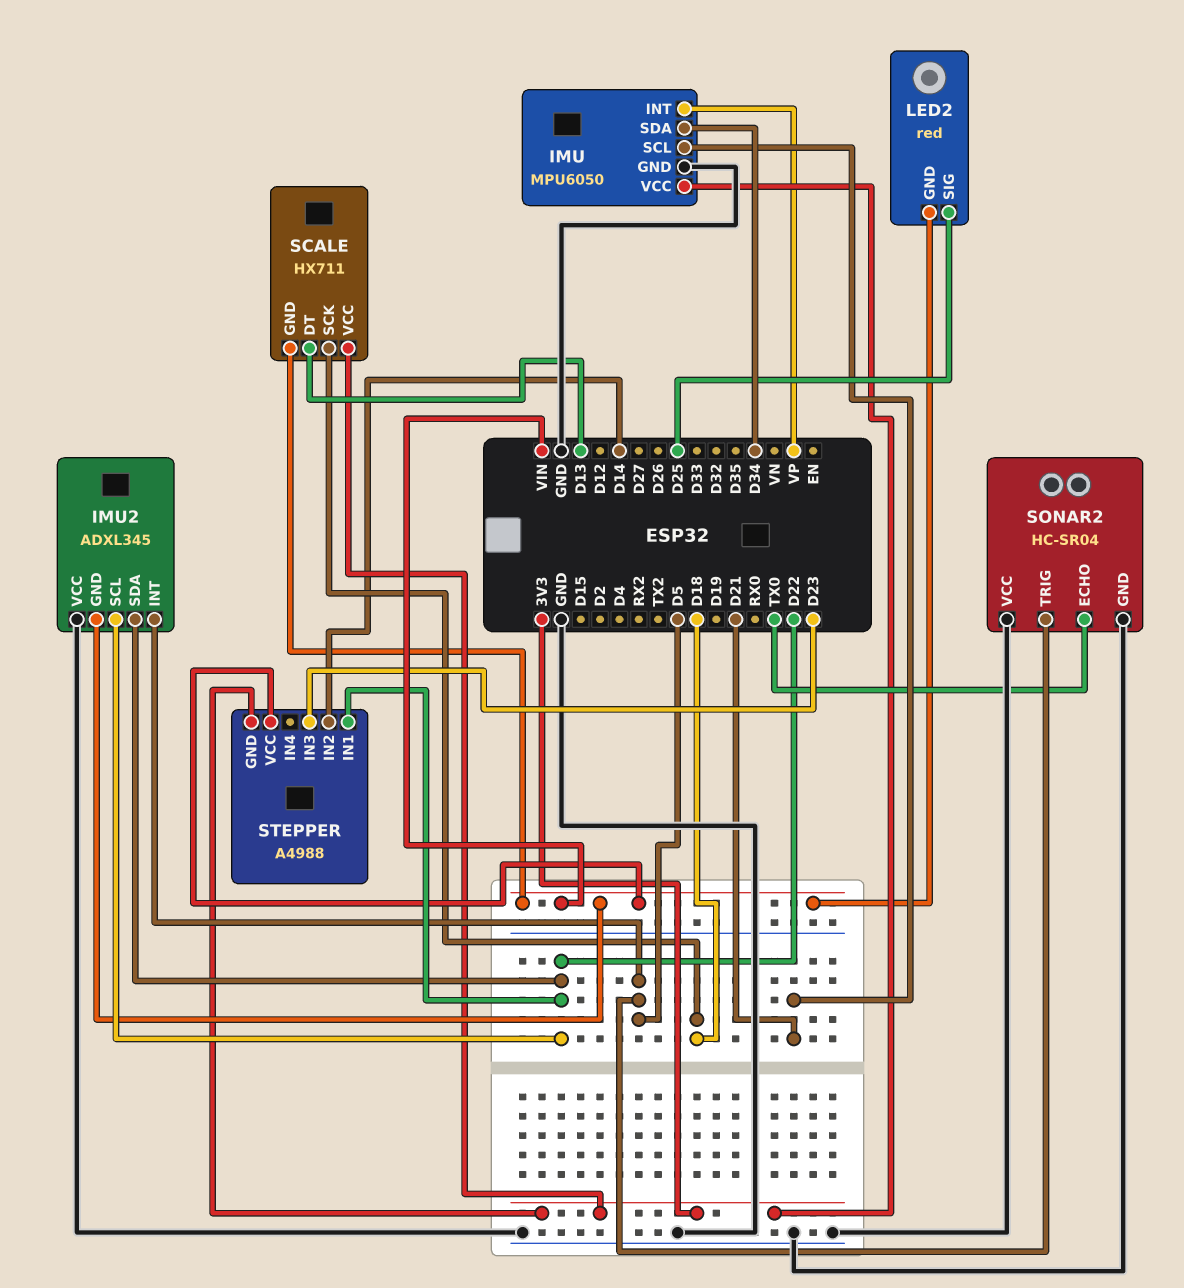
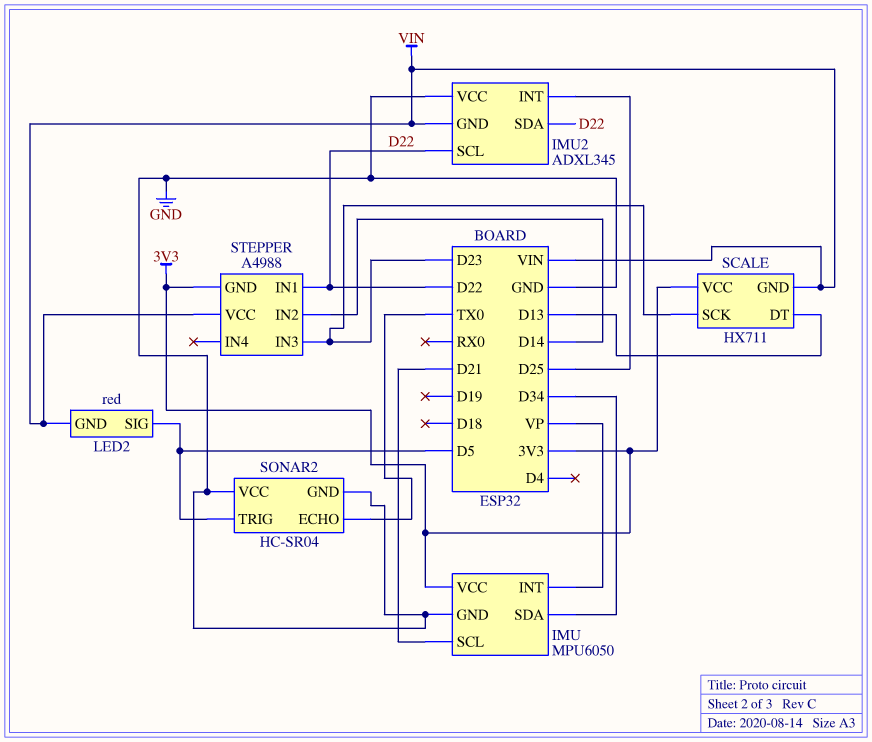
IMU2 pin INT: D5 -> D25
LED2 pin SIG: D25 -> D5
SCALE pin SCK: D18 -> D23

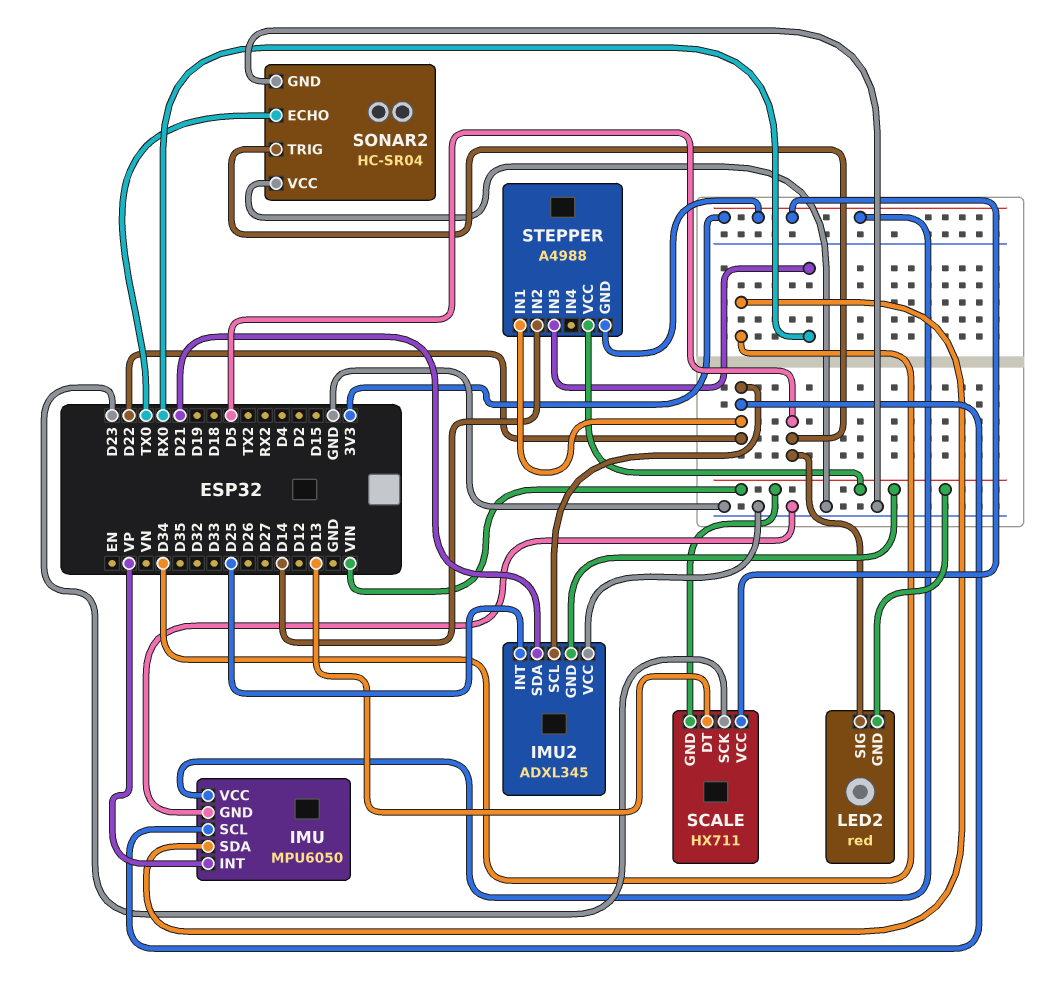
IMU pin SCL: D21 -> D22
IMU2 pin SDA: D22 -> D21
STEPPER pin IN3: D23 -> RX0

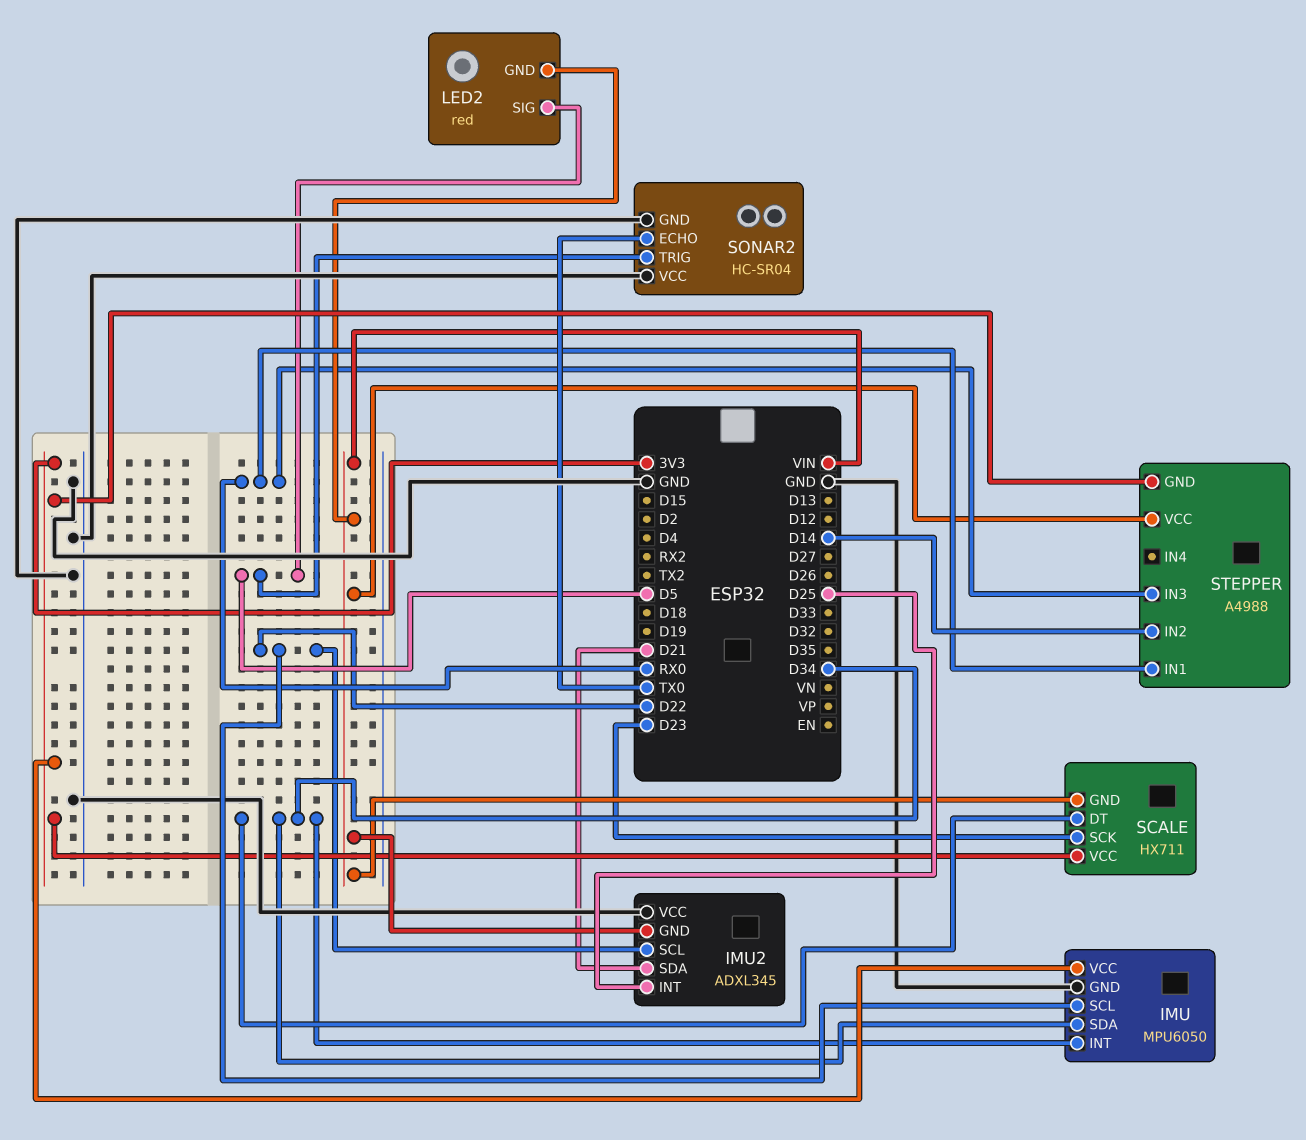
IMU pin INT: VP -> D34
SCALE pin DT: D13 -> D34
STEPPER pin IN1: D22 -> RX0

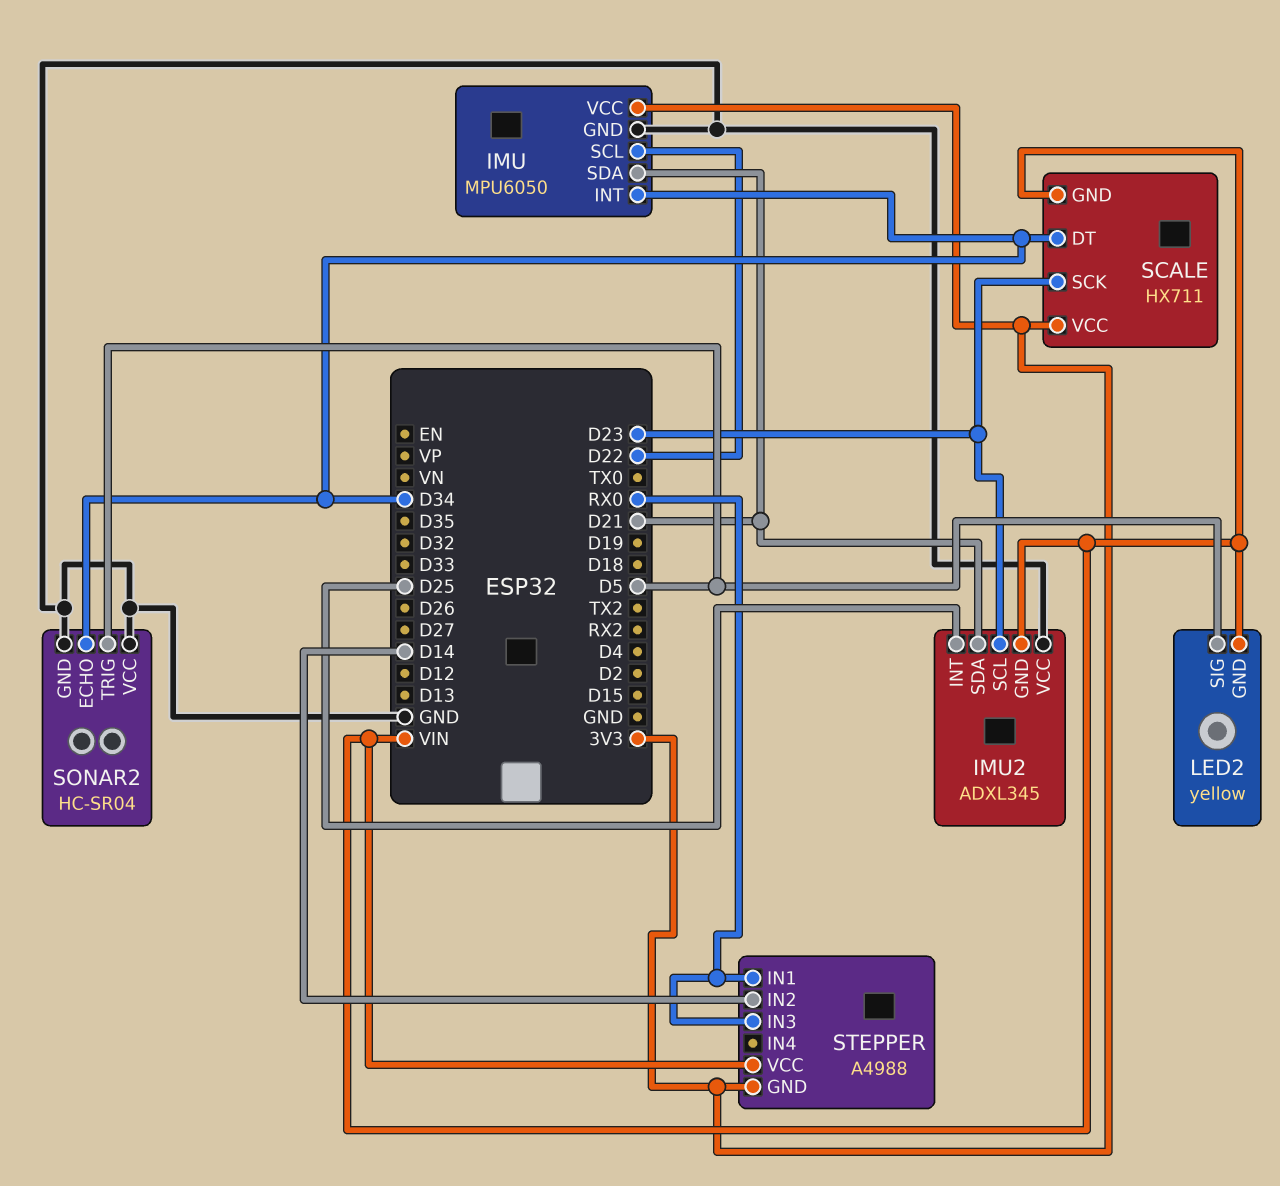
IMU pin SDA: D34 -> D21
IMU2 pin SCL: D22 -> D23
LED2: red -> yellow
SONAR2 pin ECHO: TX0 -> D34

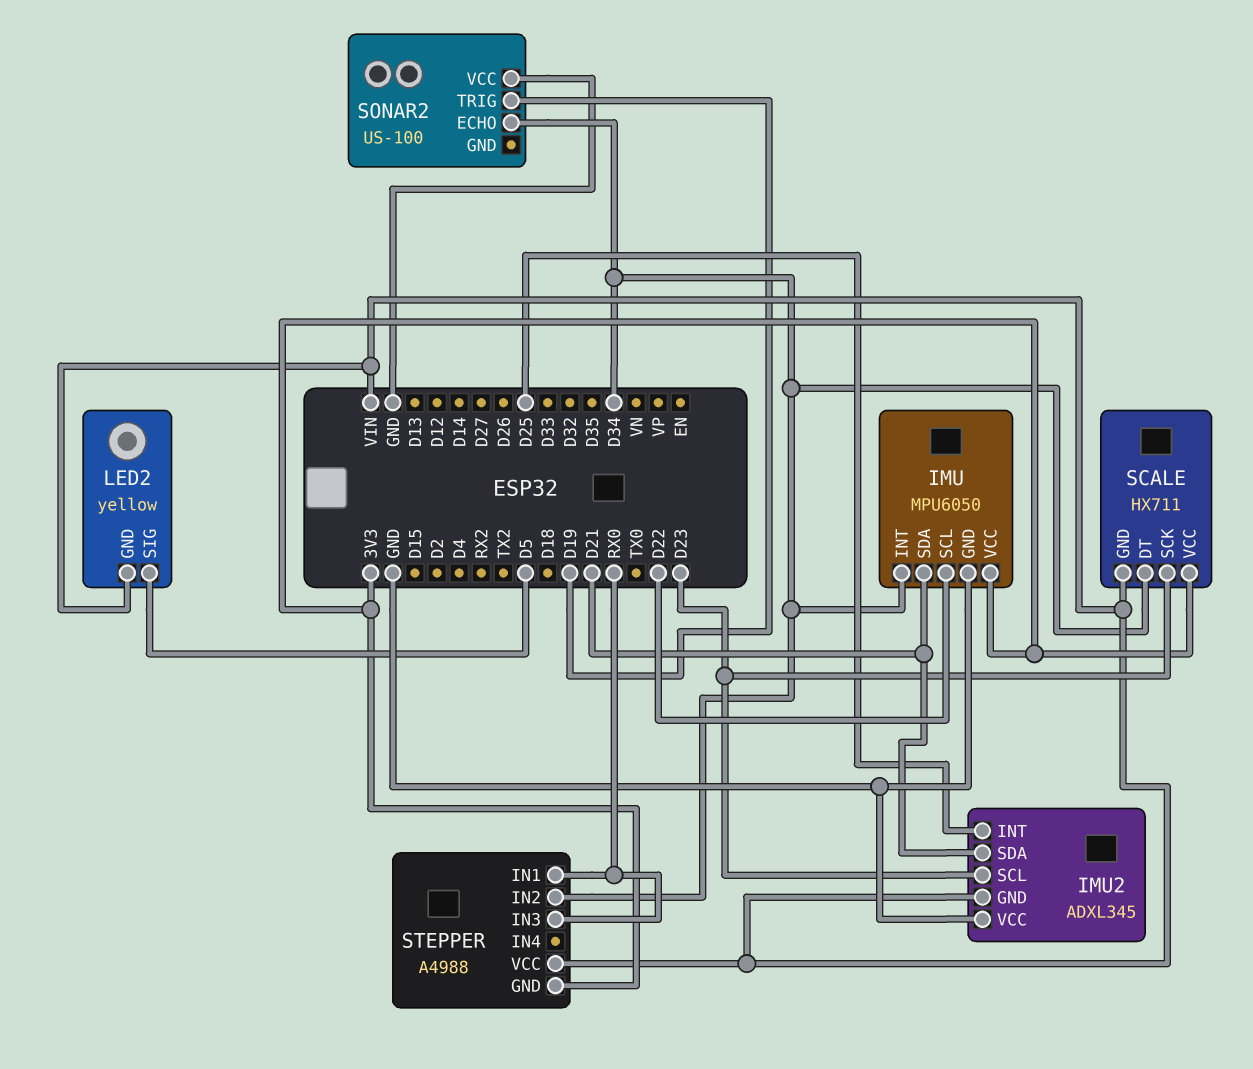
SONAR2: HC-SR04 -> US-100
SONAR2 pin GND: GND -> none
SONAR2 pin TRIG: D5 -> D19
STEPPER pin IN2: D14 -> D34

